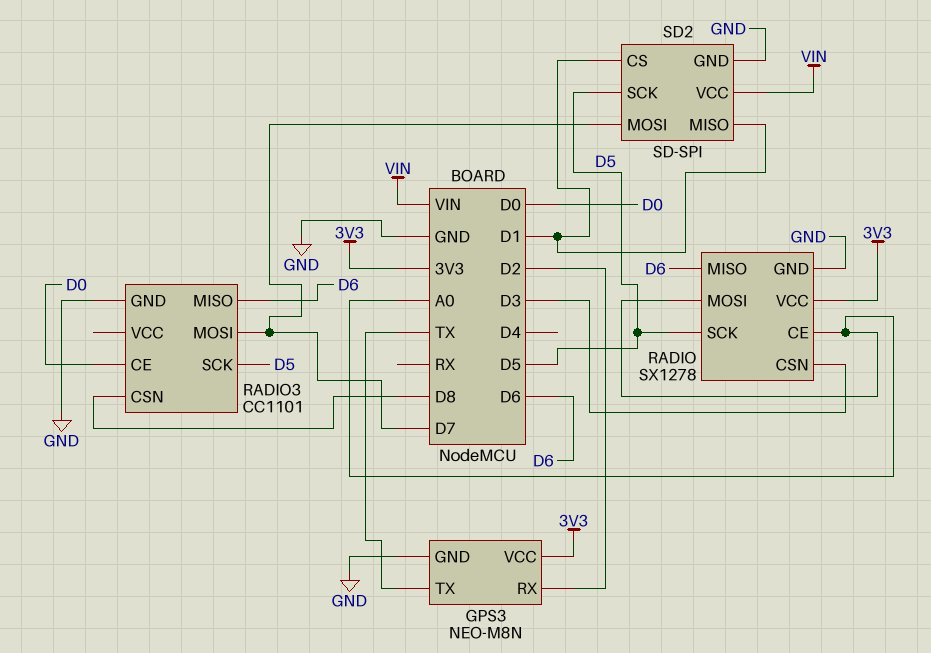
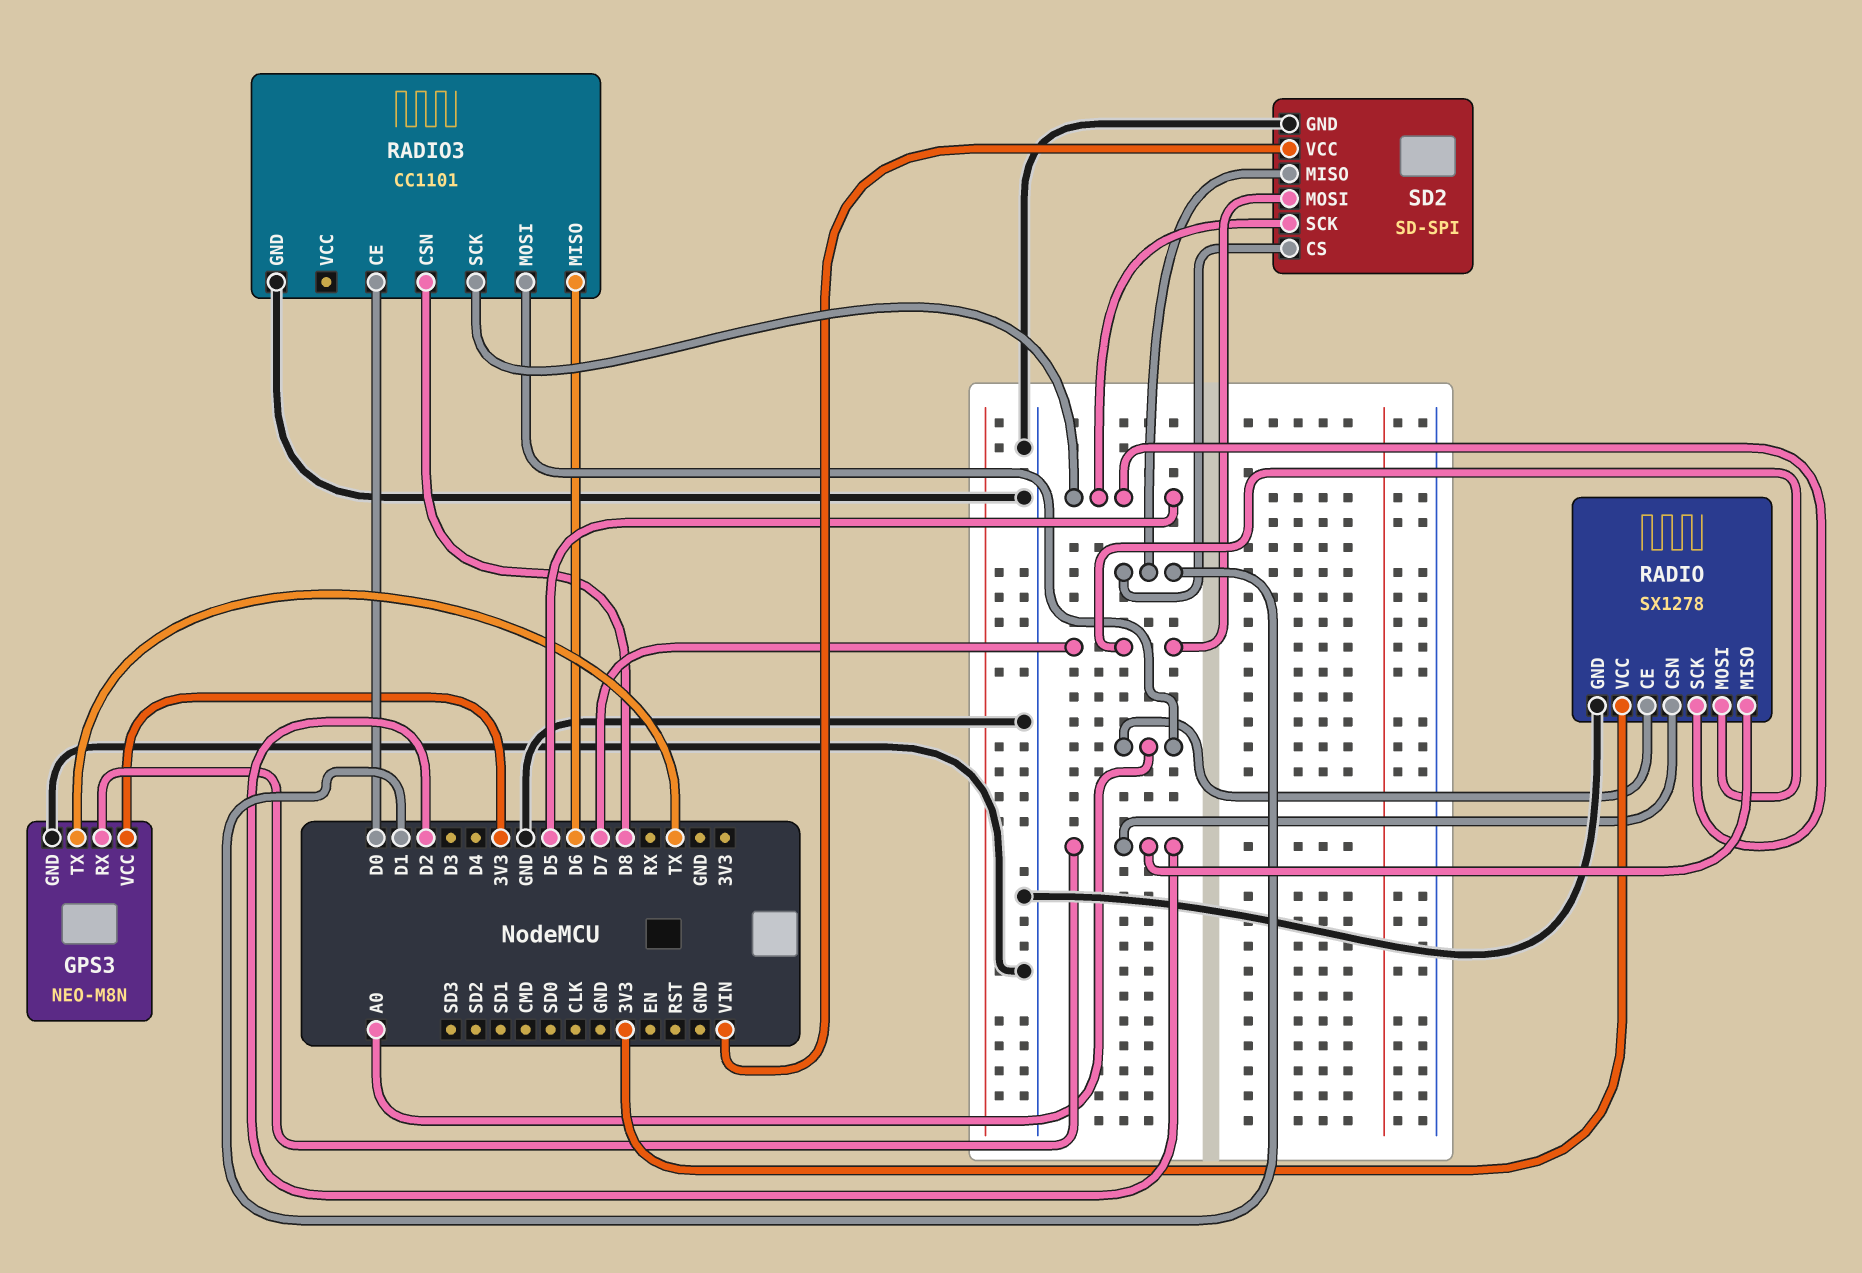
RADIO pin CSN: D3 -> D2
RADIO pin MISO: D6 -> D2
RADIO pin MOSI: A0 -> D7
RADIO3 pin MOSI: D7 -> A0

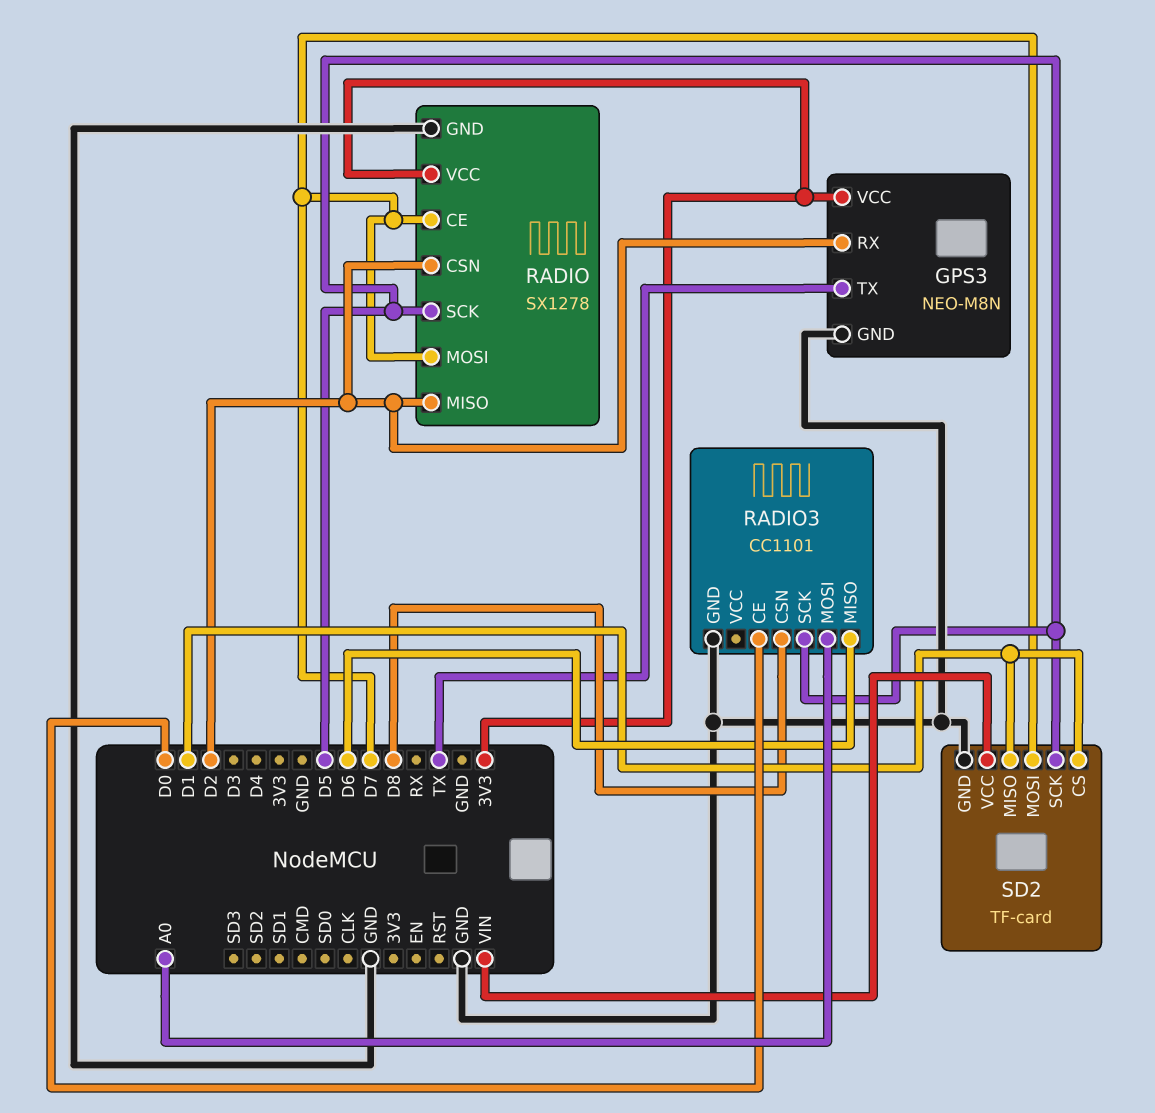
RADIO pin CE: A0 -> D7
SD2: SD-SPI -> TF-card

